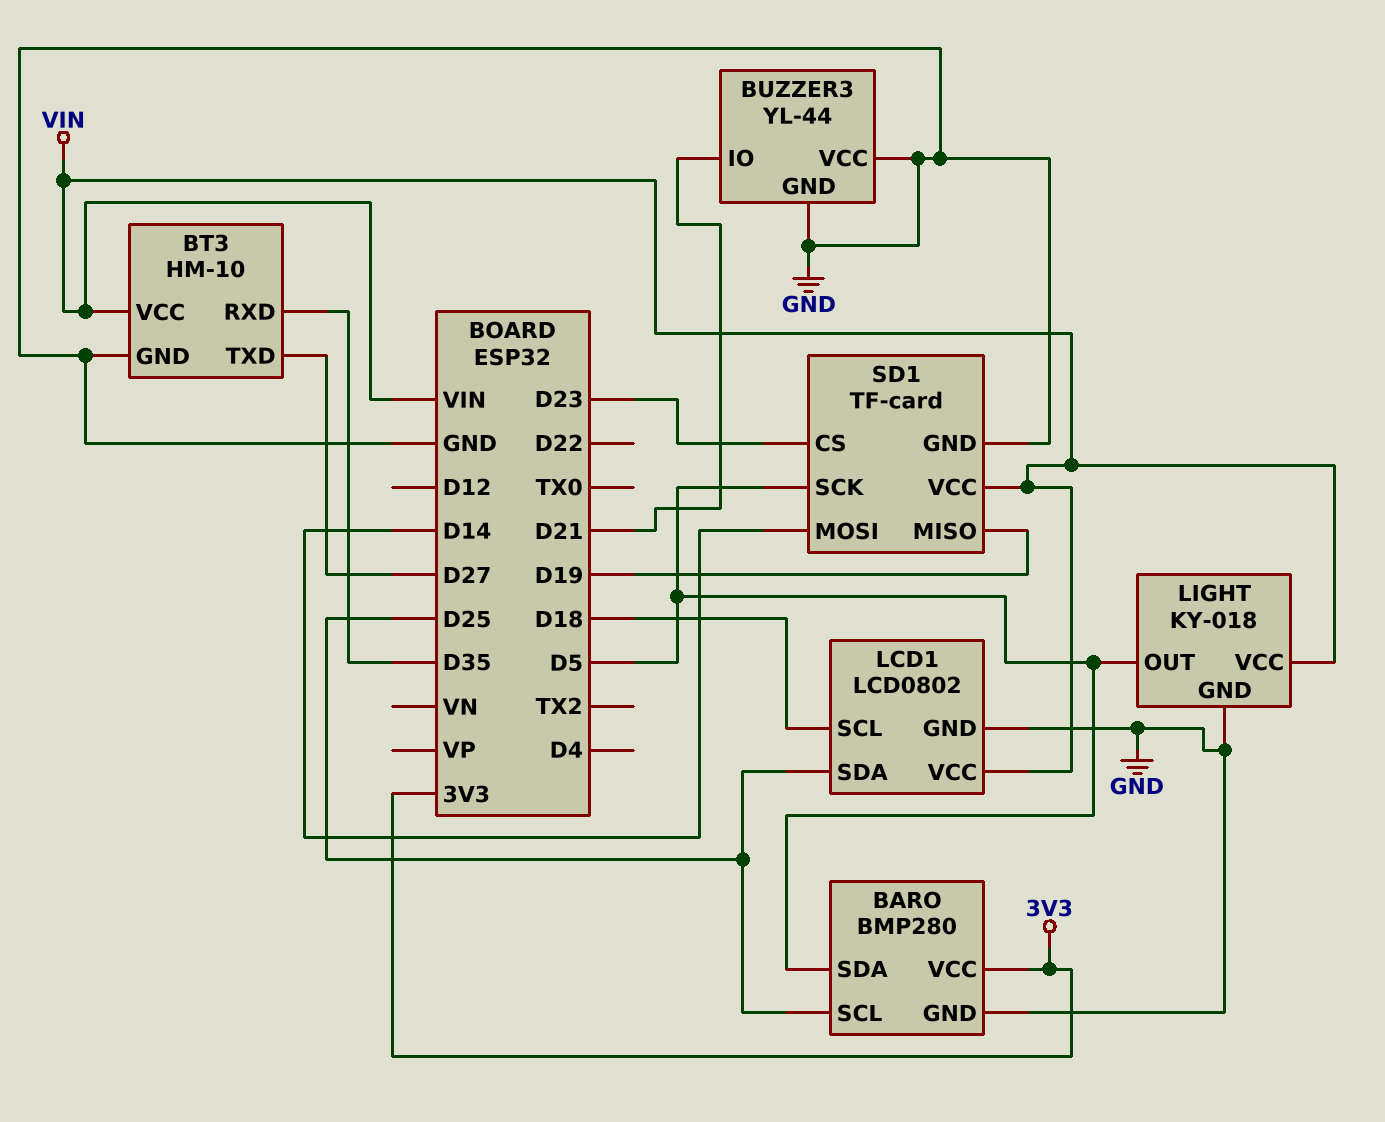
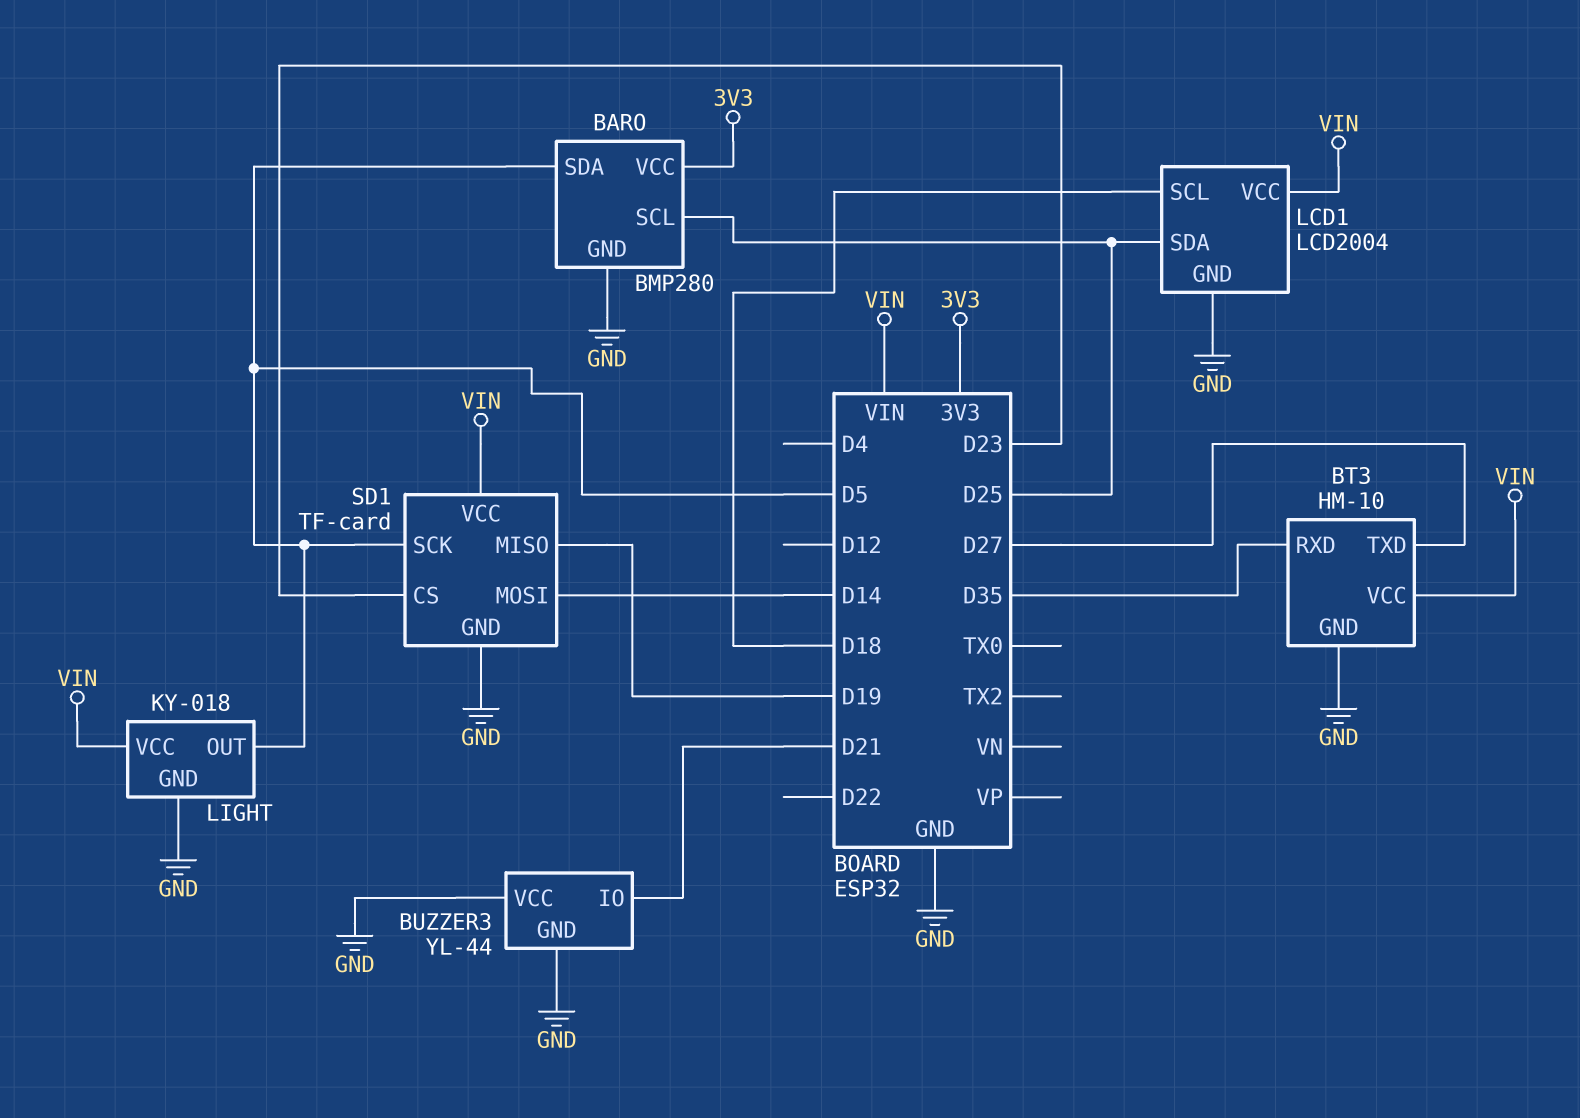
LCD1: LCD0802 -> LCD2004

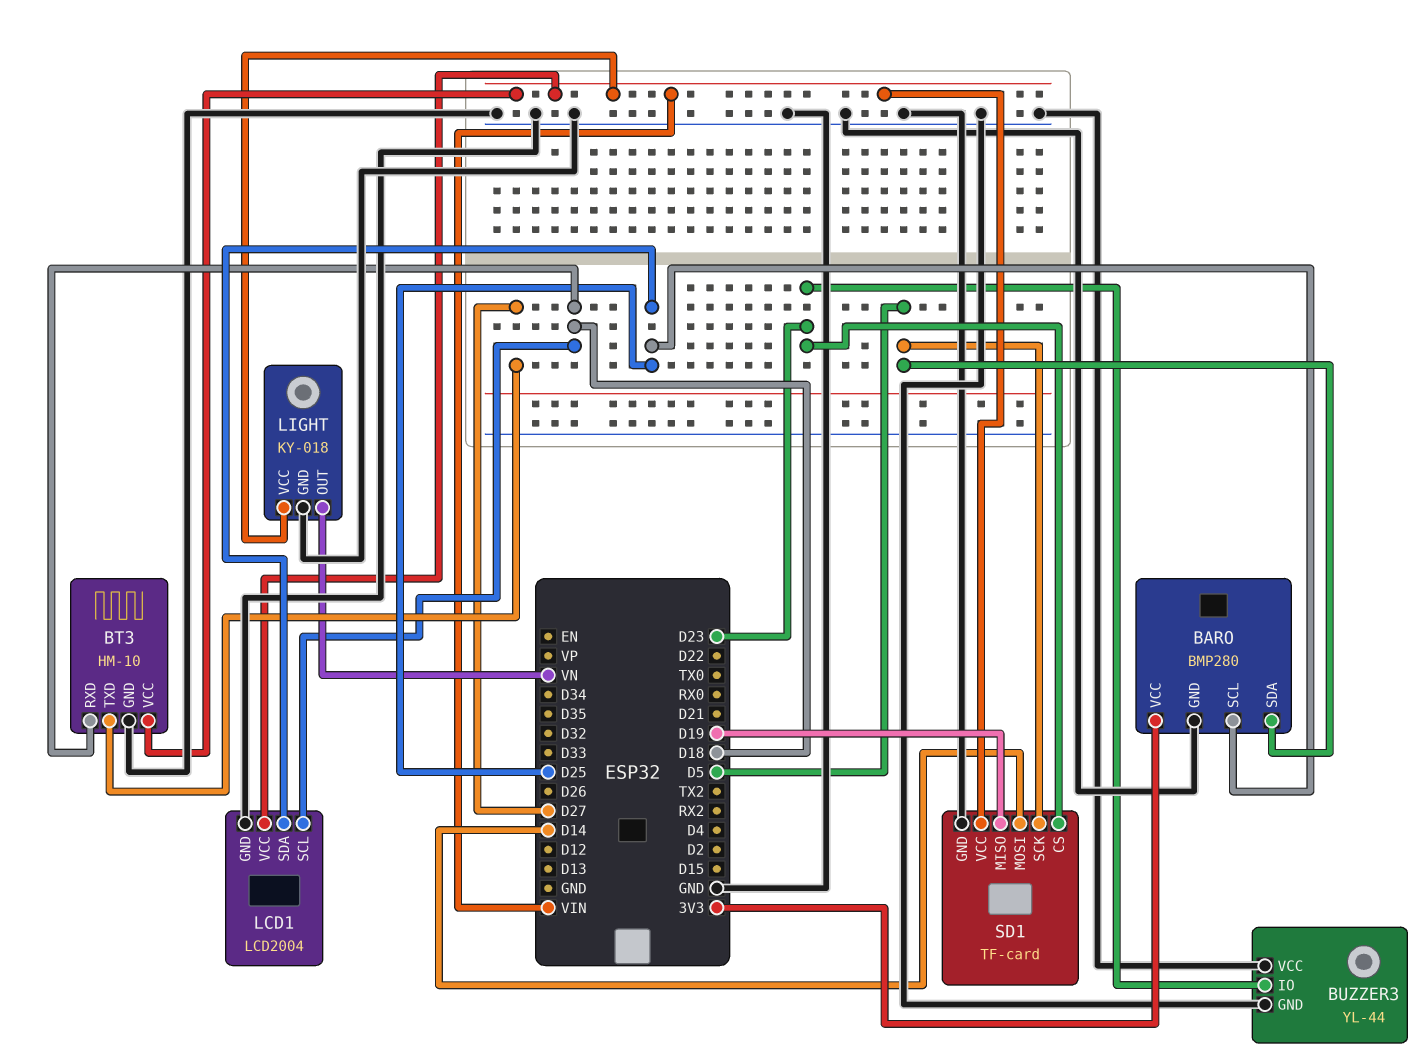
BT3 pin RXD: D35 -> D18
BUZZER3 pin IO: D21 -> D23
LIGHT pin OUT: D5 -> VN

